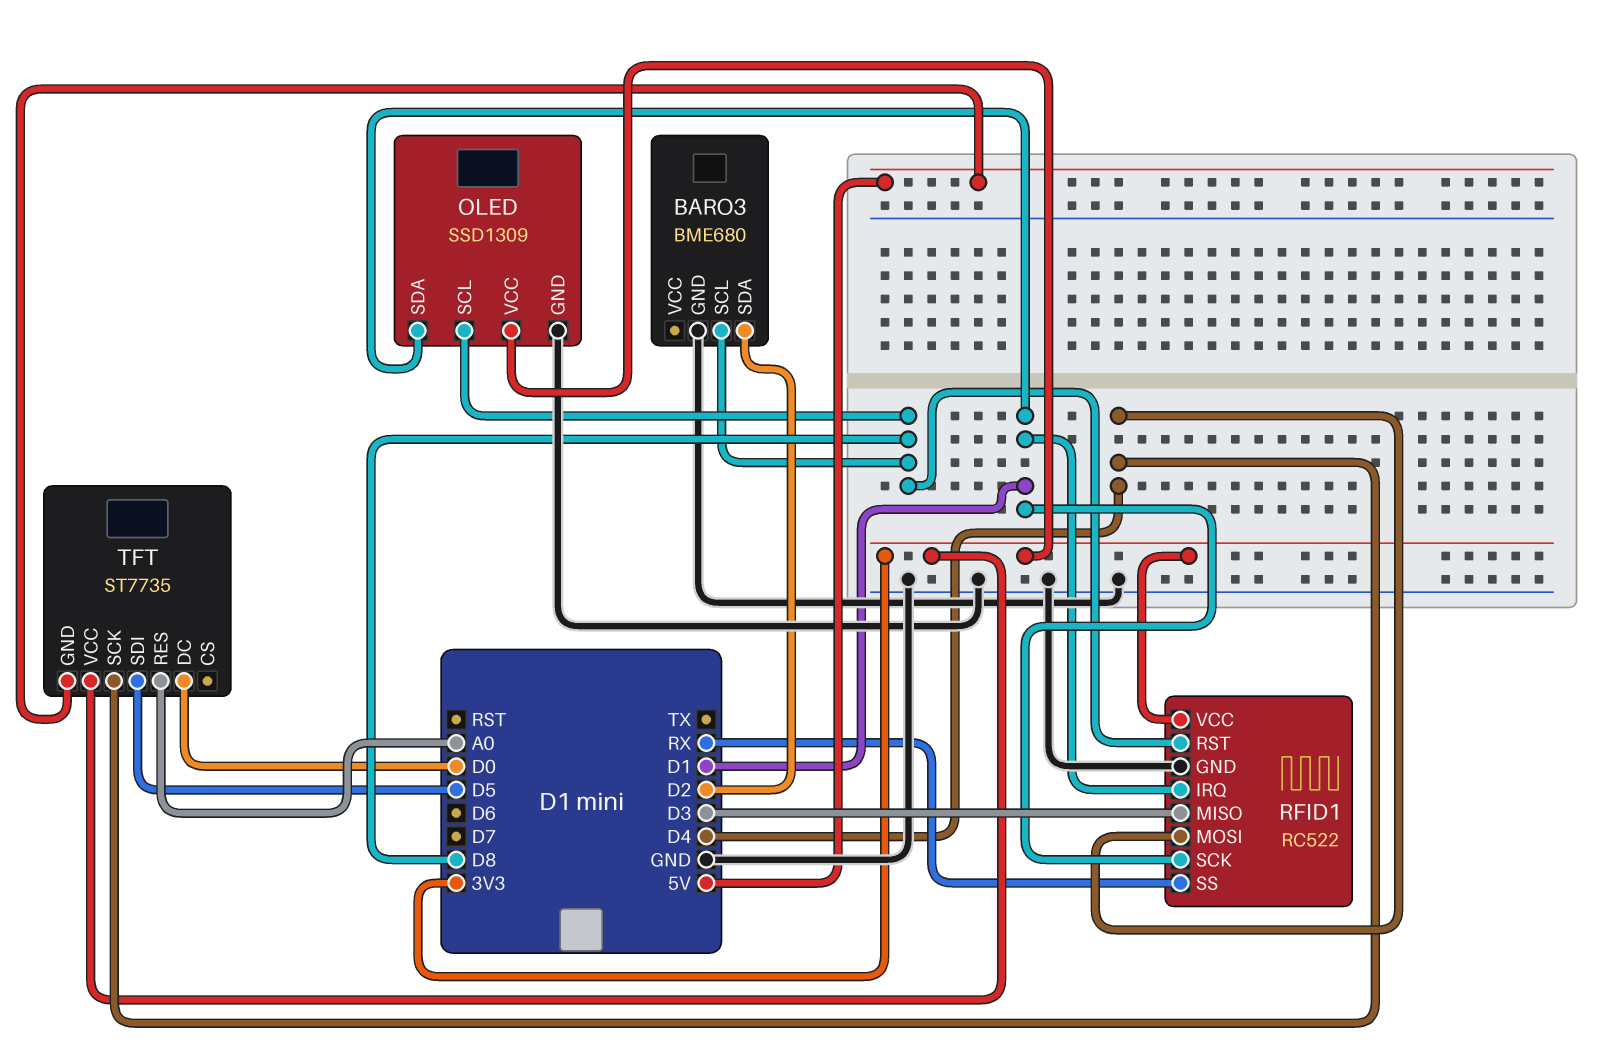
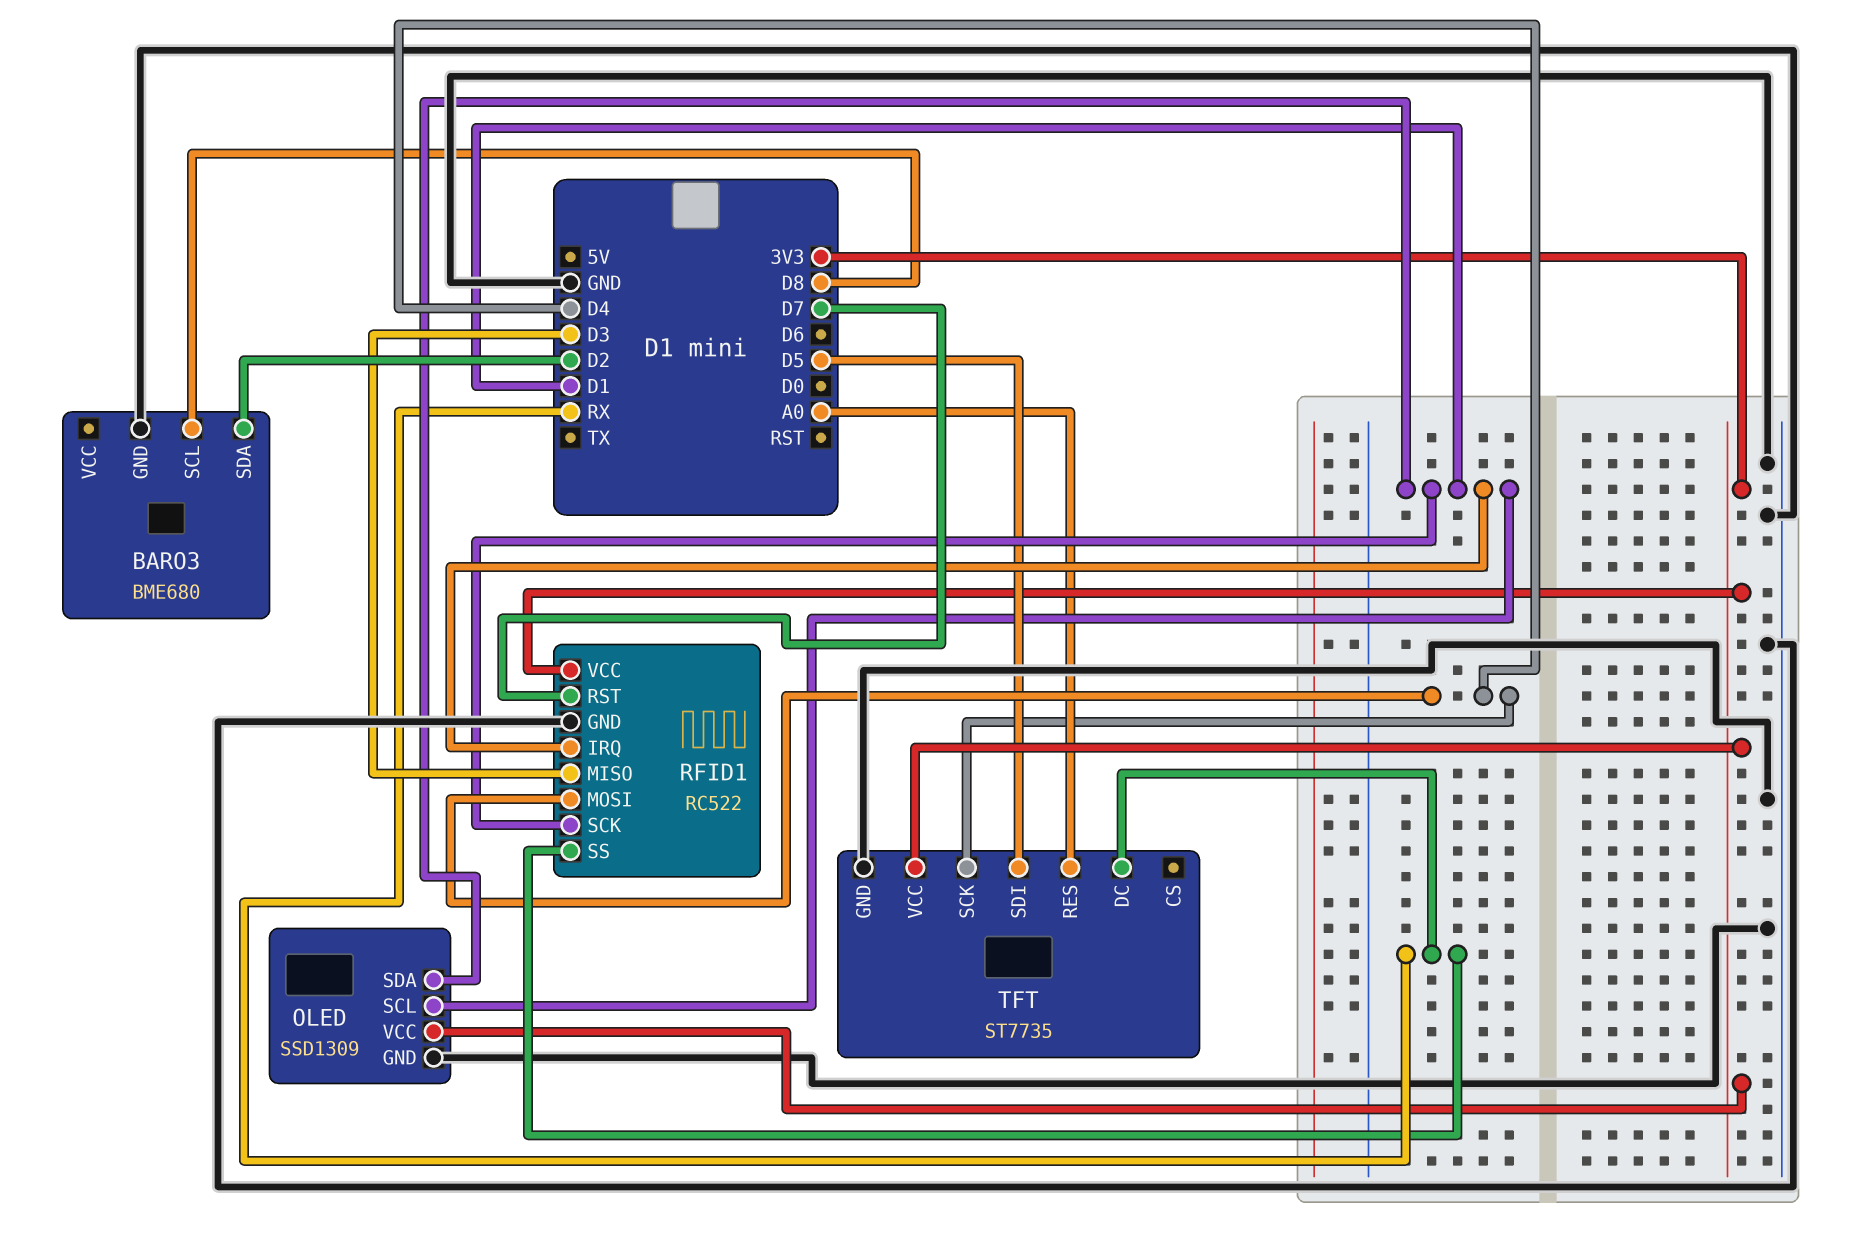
OLED pin SCL: D8 -> D1
RFID1 pin RST: D8 -> D7
TFT pin DC: D0 -> RX
TFT pin GND: 5V -> GND

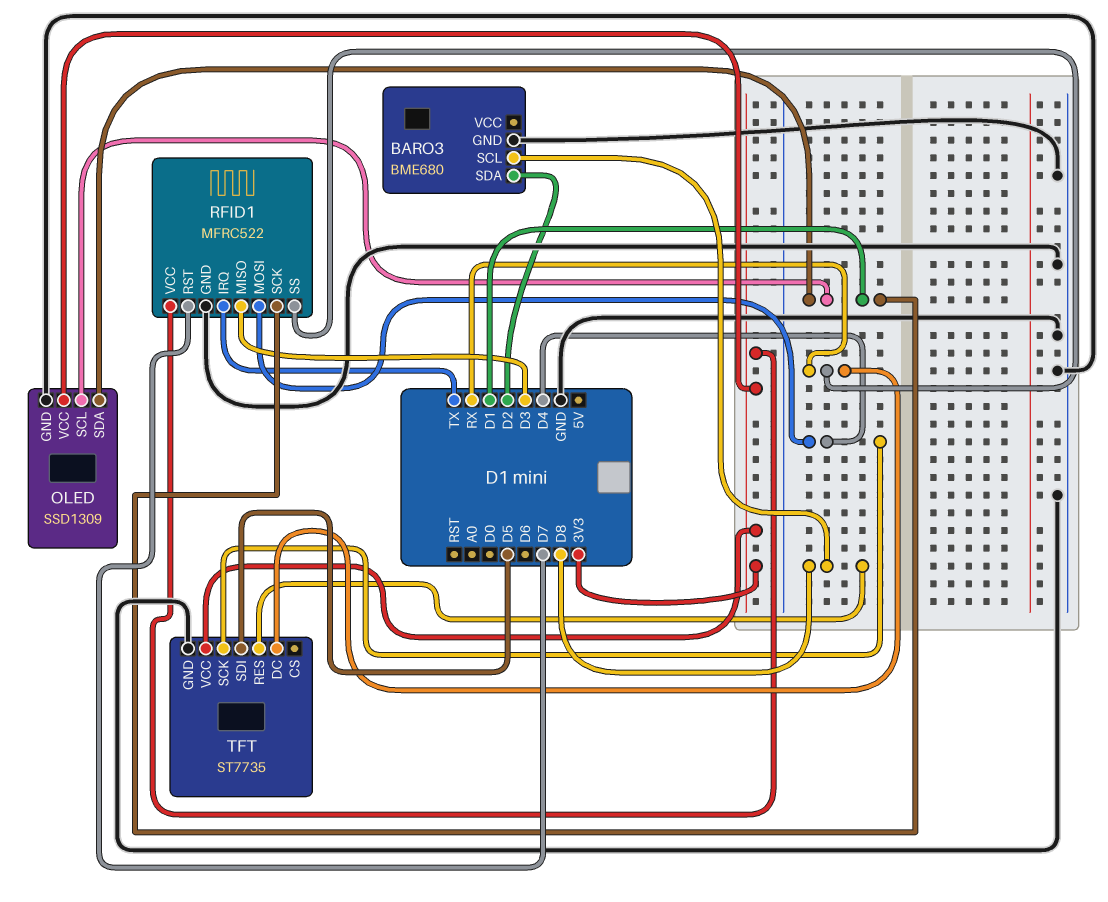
RFID1: RC522 -> MFRC522
RFID1 pin IRQ: D1 -> TX
TFT pin RES: A0 -> D8

